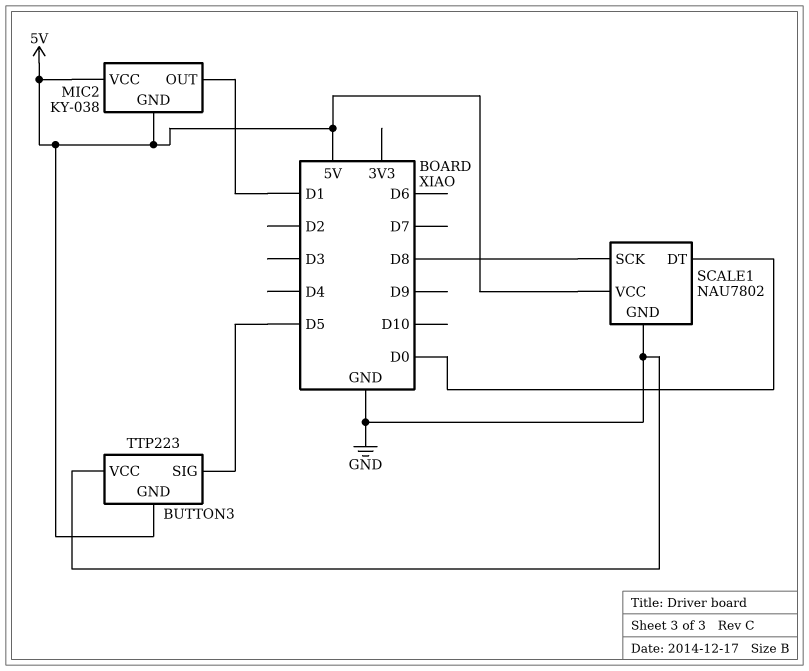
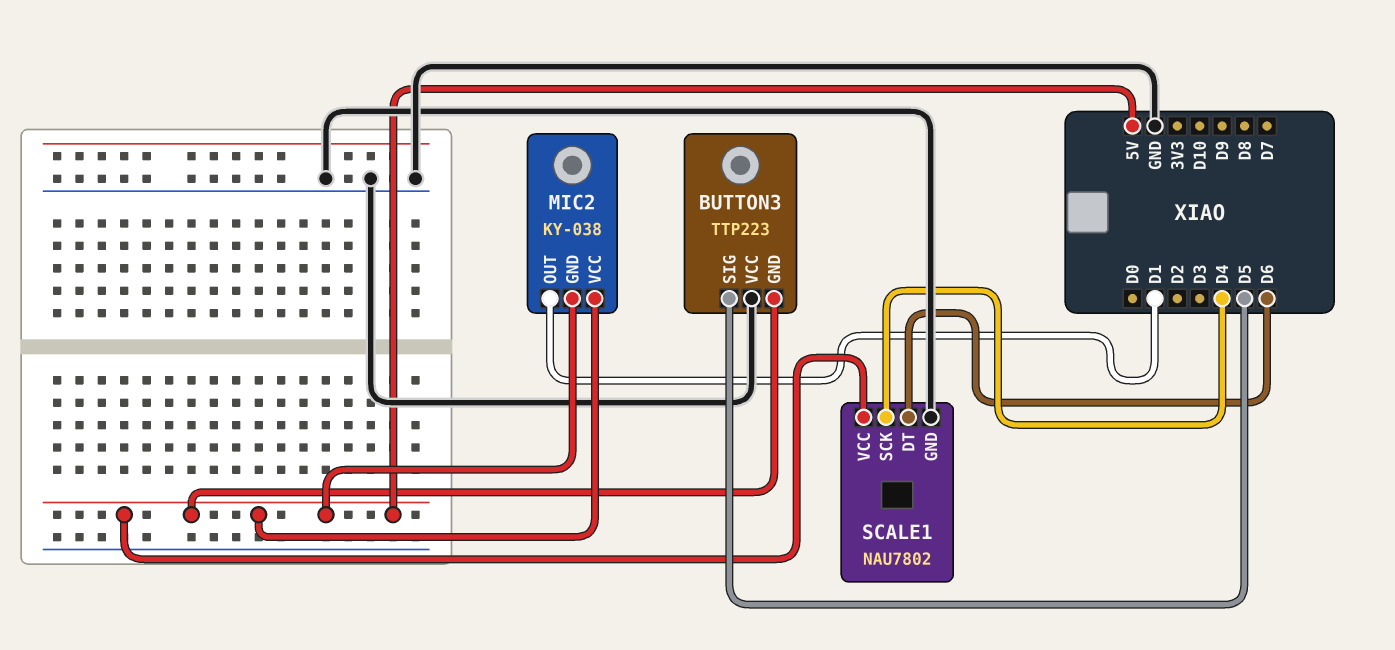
SCALE1 pin DT: D0 -> D6
SCALE1 pin SCK: D8 -> D4

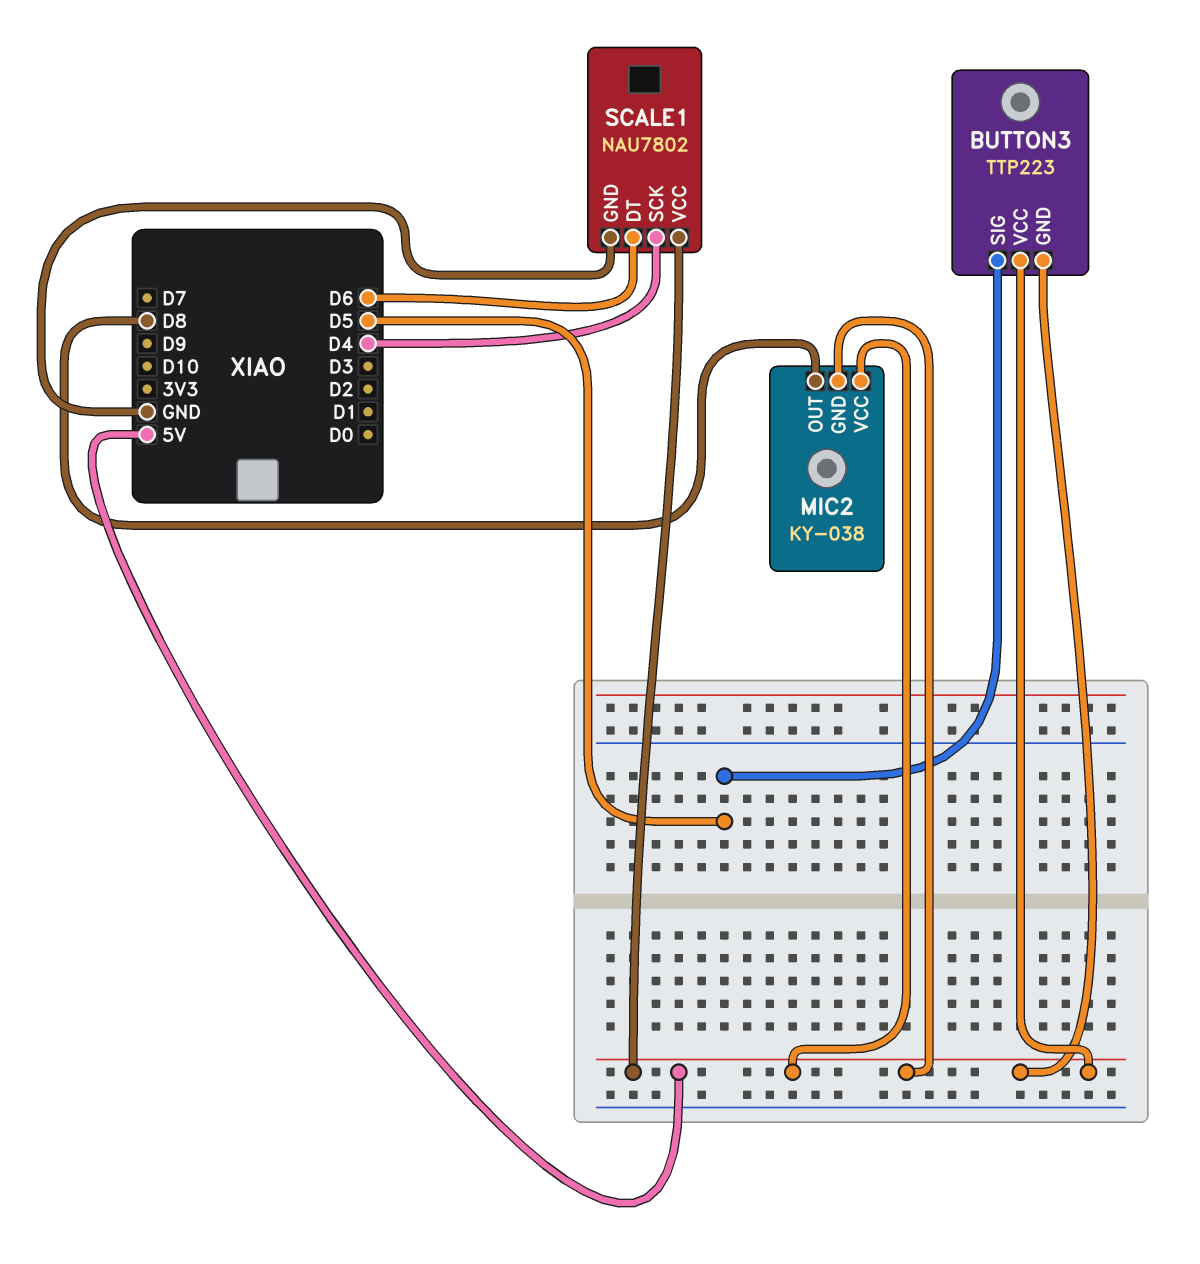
BUTTON3 pin VCC: GND -> 5V
MIC2 pin OUT: D1 -> D8

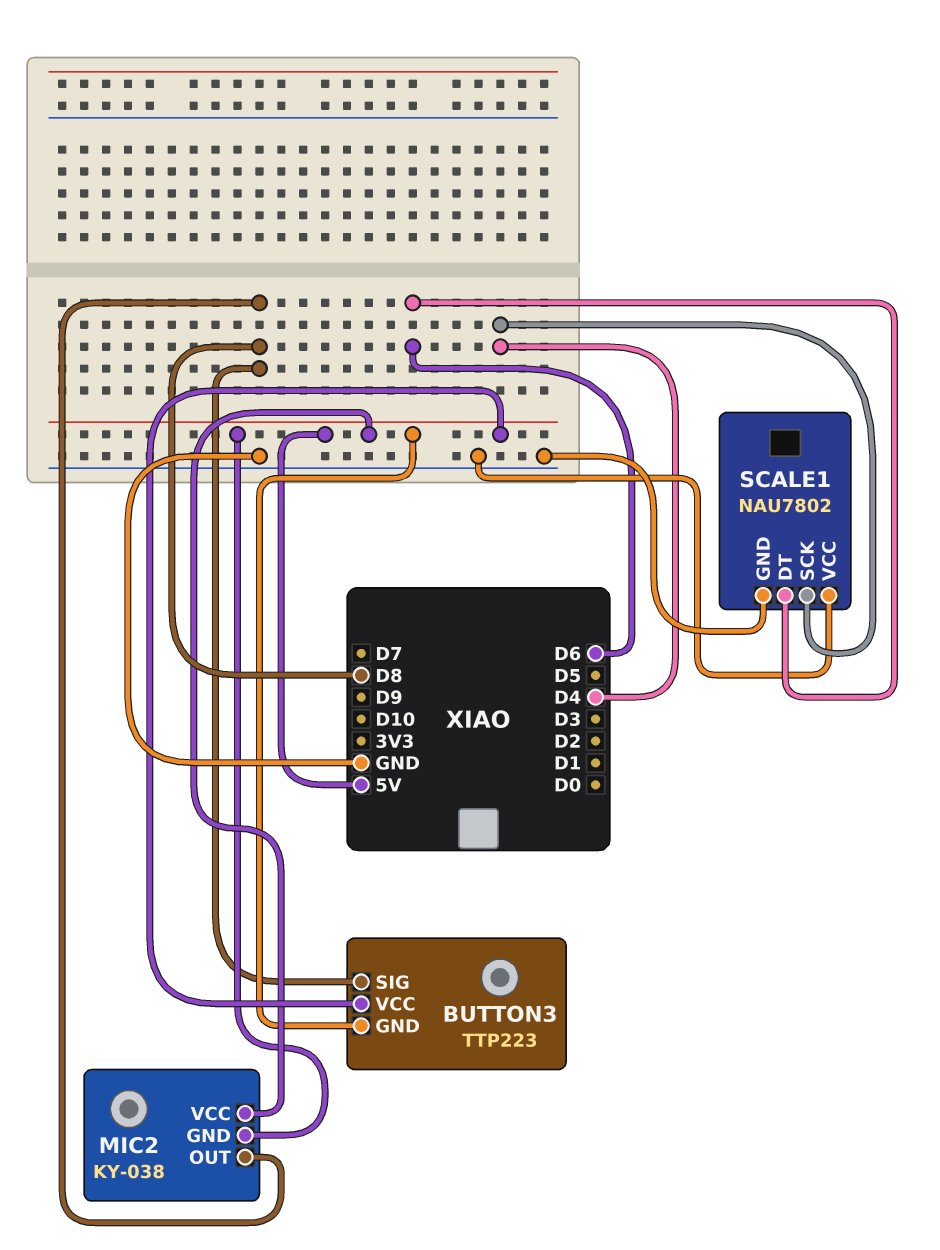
BUTTON3 pin SIG: D5 -> D8
SCALE1 pin VCC: 5V -> GND

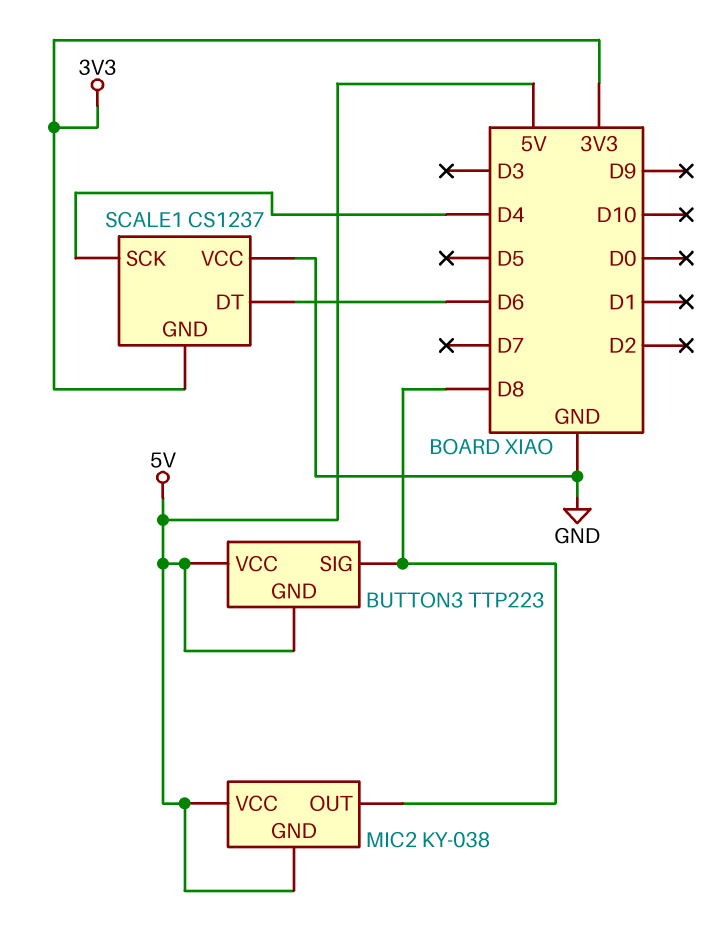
SCALE1: NAU7802 -> CS1237
SCALE1 pin GND: GND -> 3V3

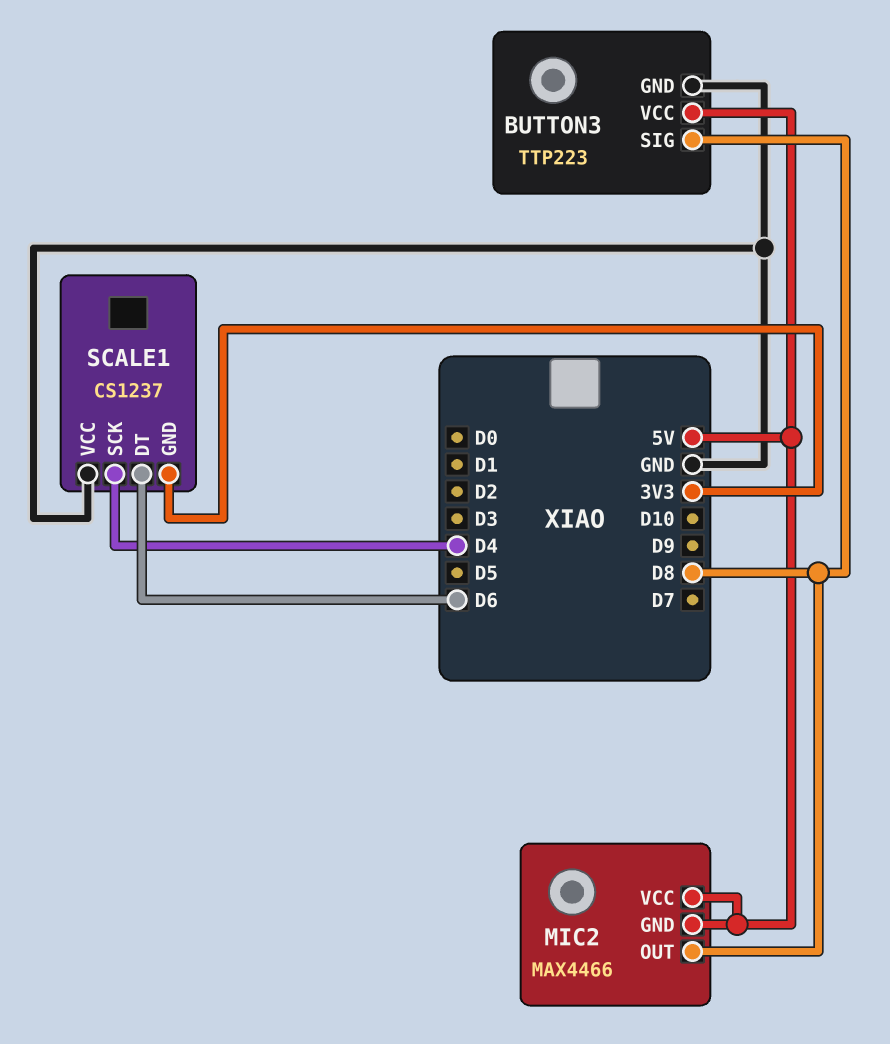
BUTTON3 pin GND: 5V -> GND
MIC2: KY-038 -> MAX4466

